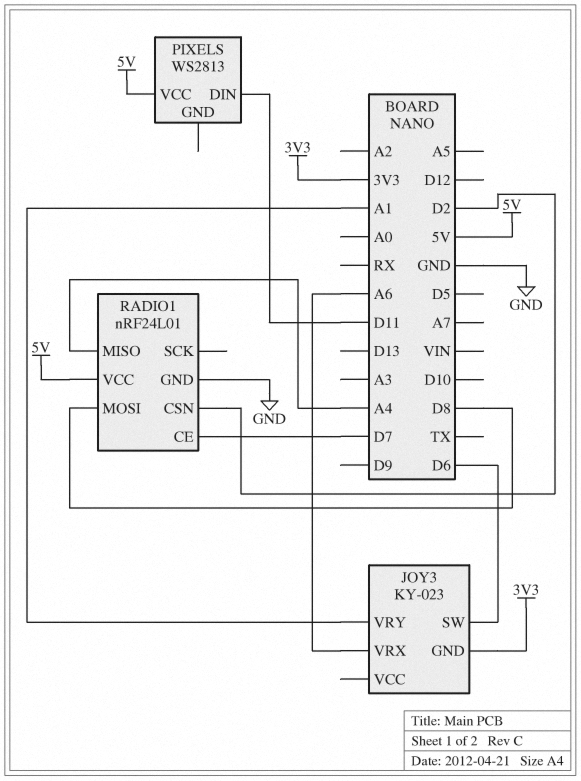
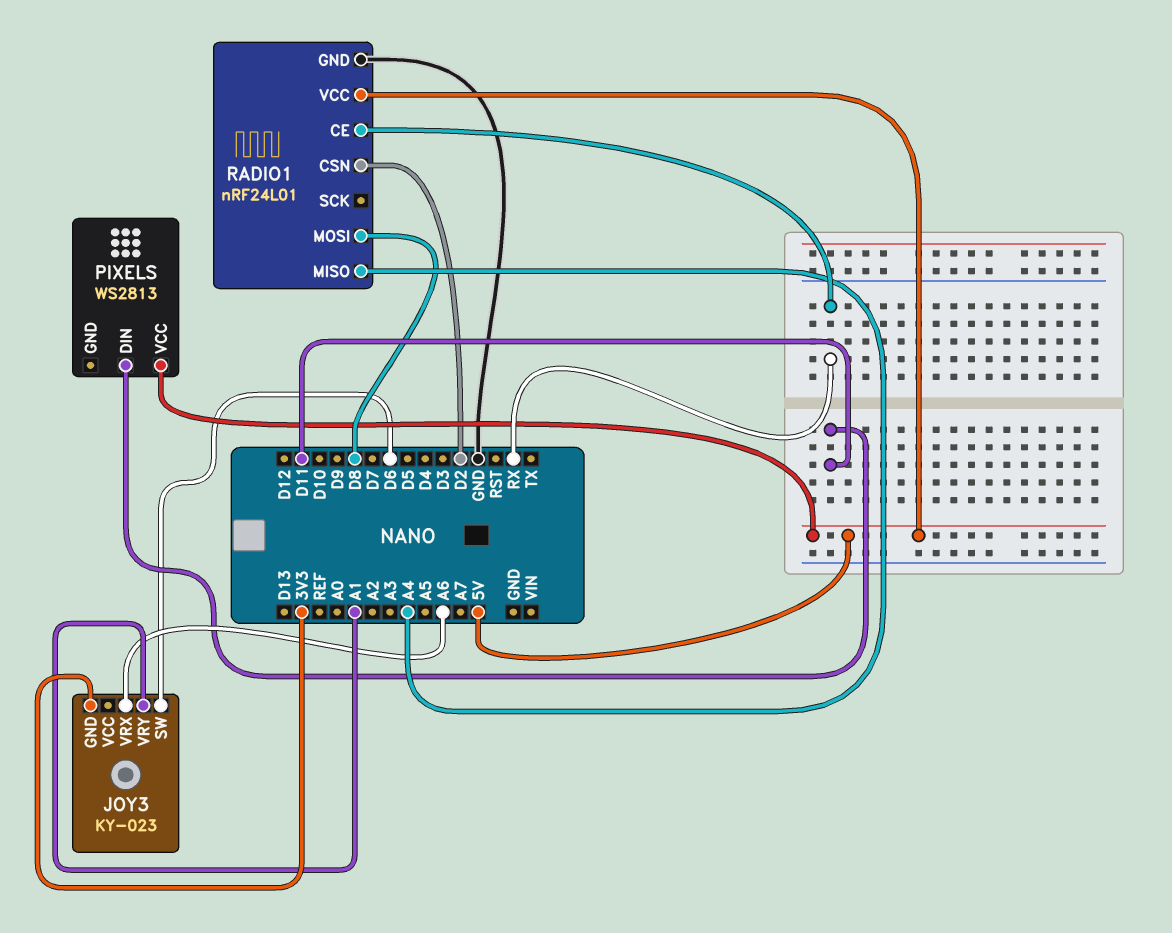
RADIO1 pin CE: D7 -> RX

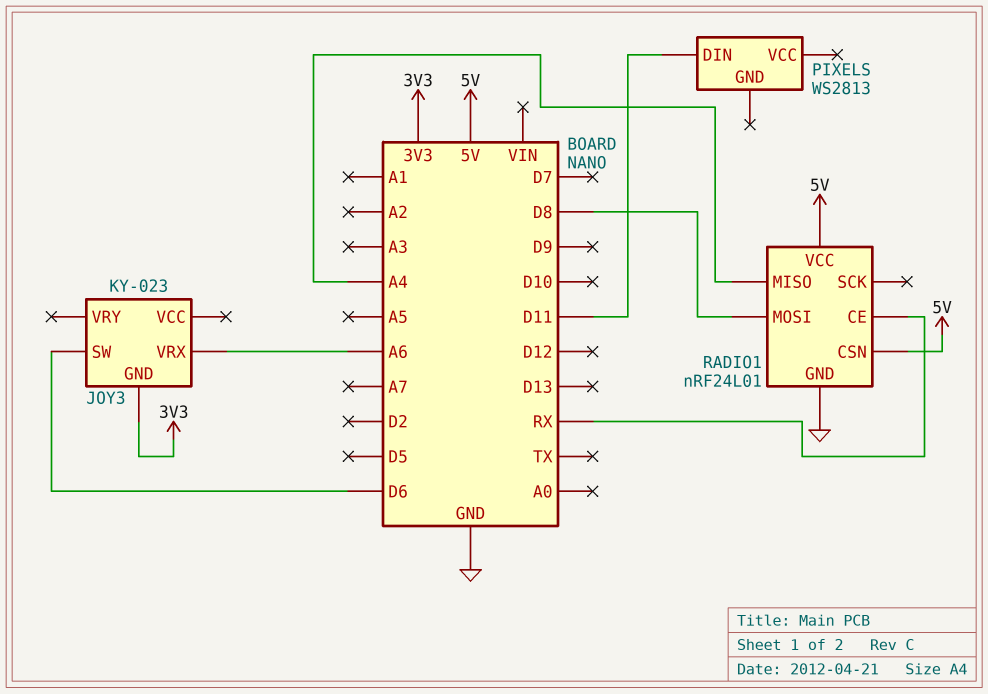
JOY3 pin VRY: A1 -> none
PIXELS pin VCC: 5V -> none
RADIO1 pin CSN: D2 -> 5V

